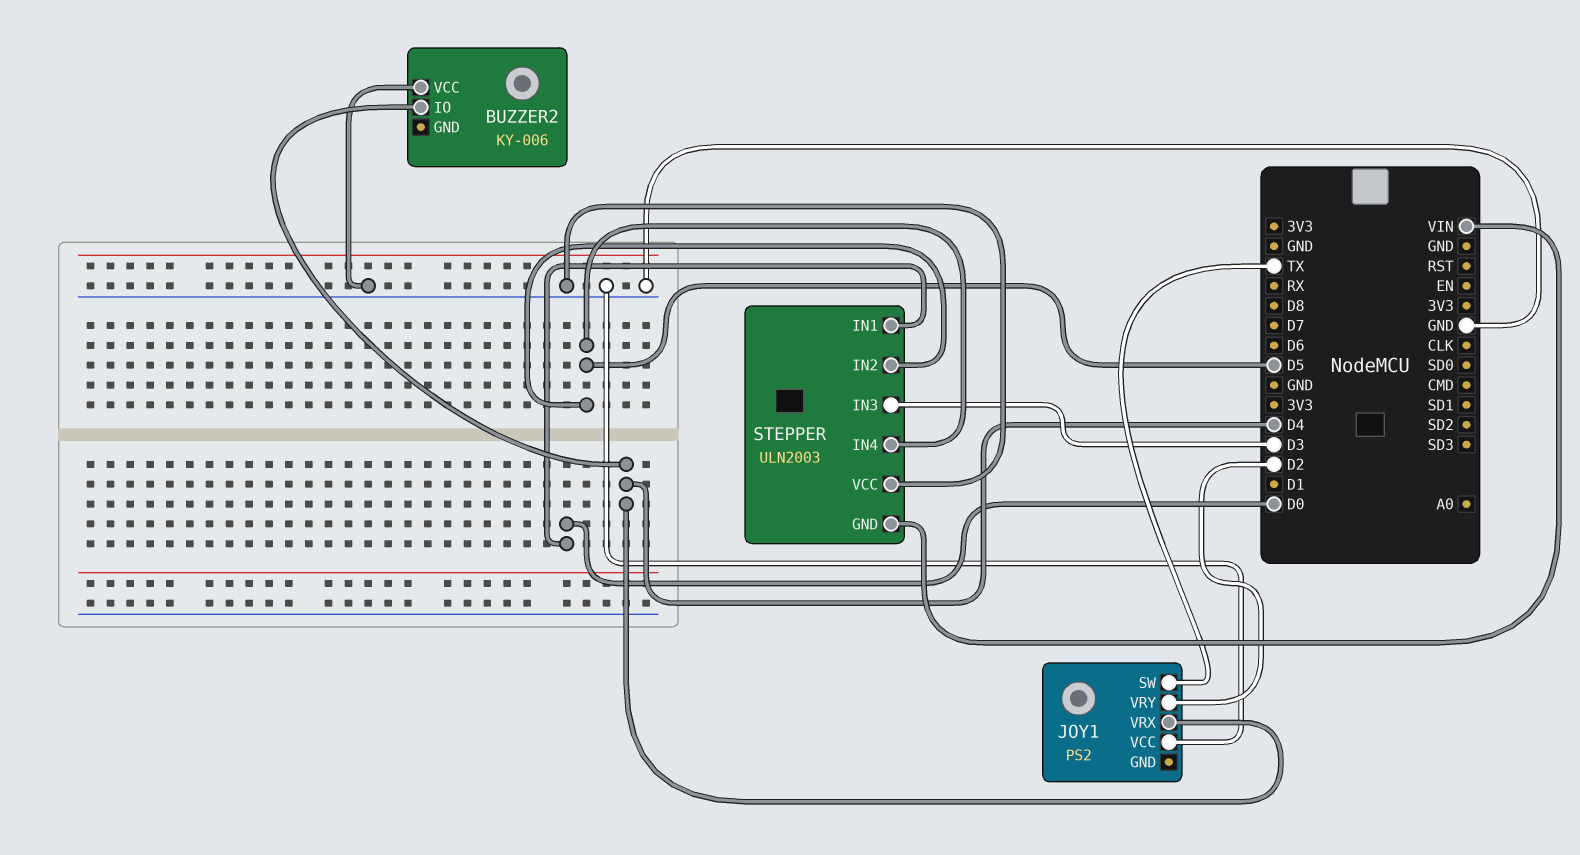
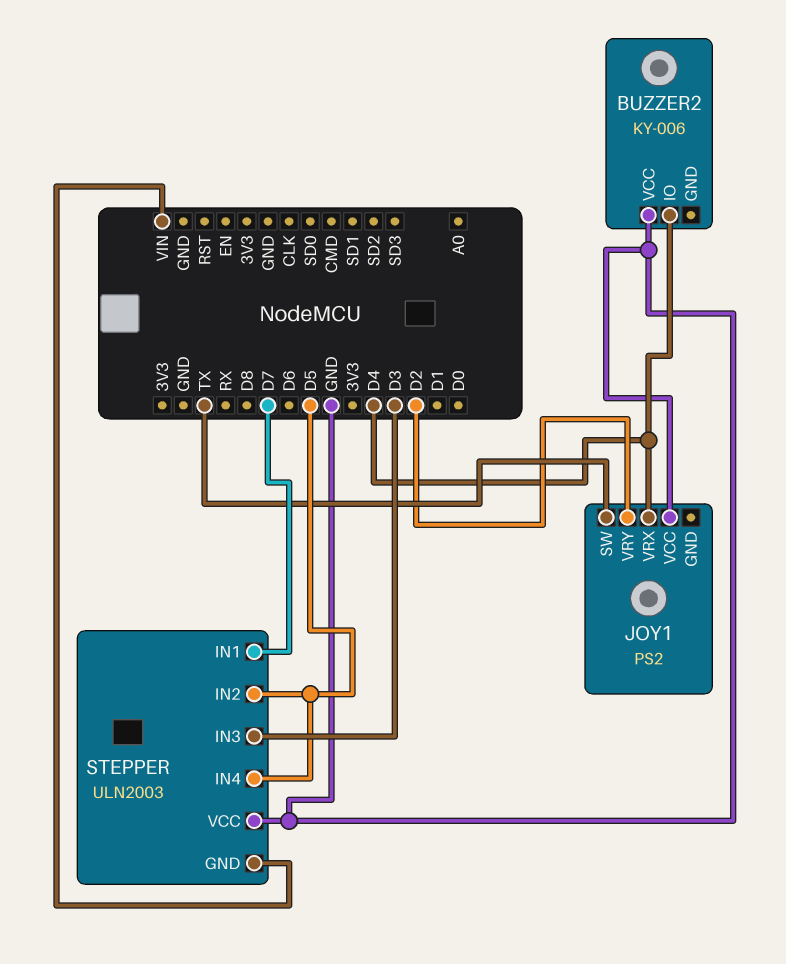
STEPPER pin IN1: D0 -> D7

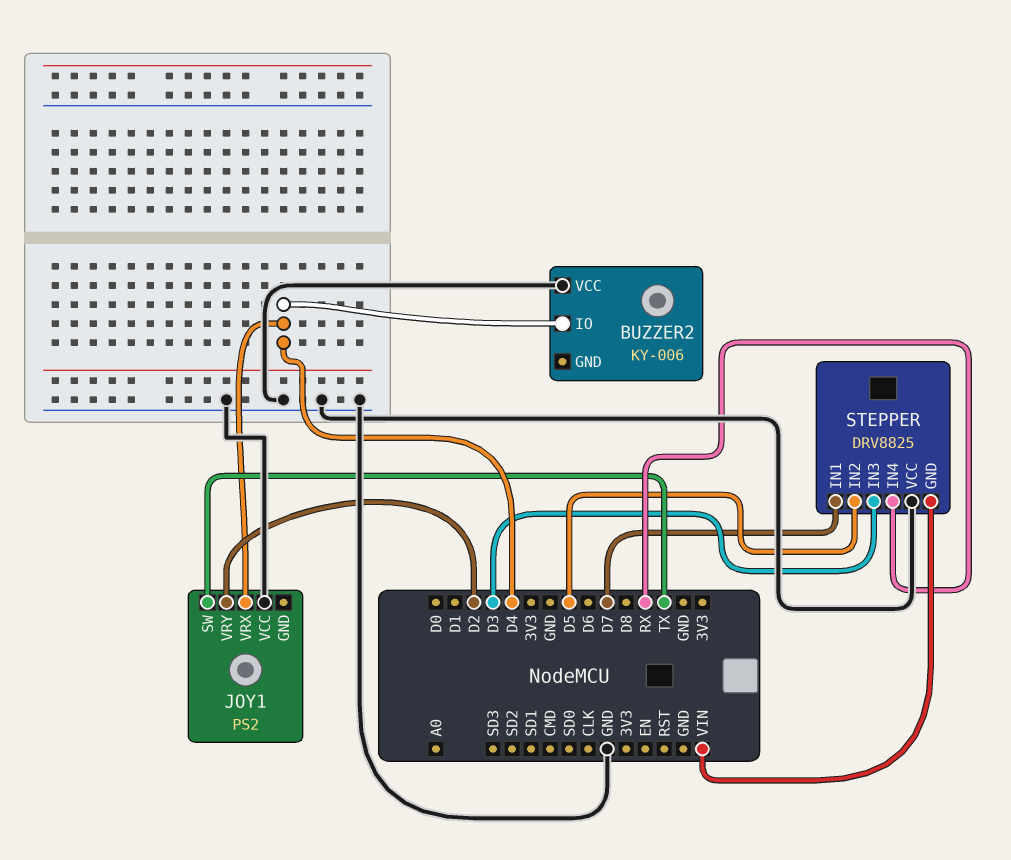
STEPPER: ULN2003 -> DRV8825
STEPPER pin IN4: D5 -> RX

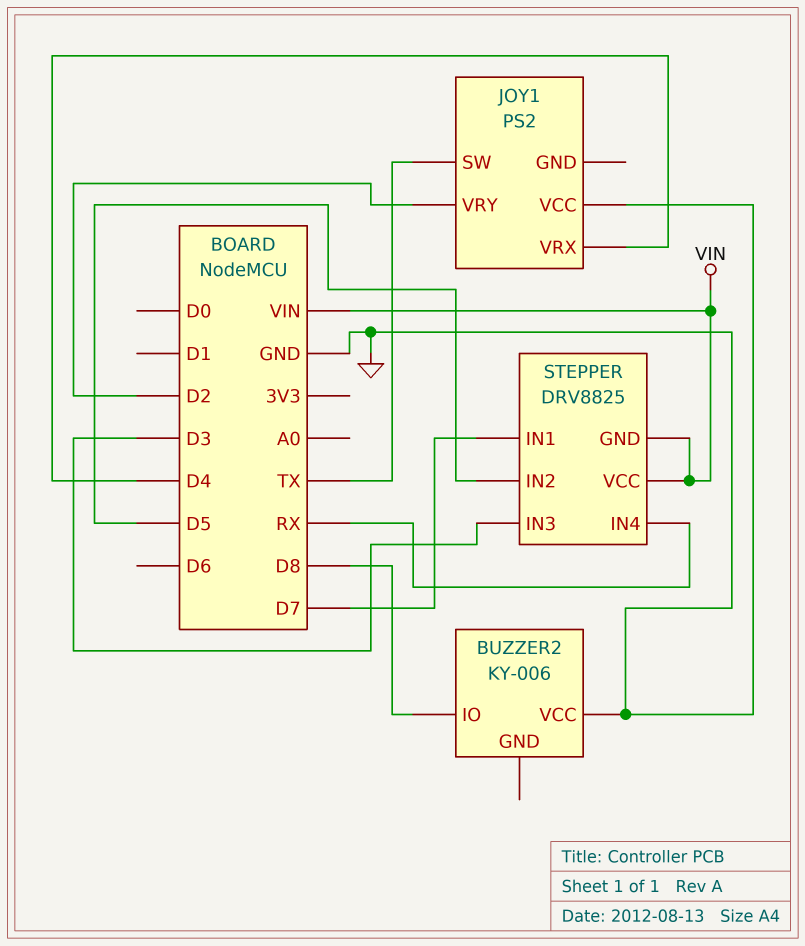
BUZZER2 pin IO: D4 -> D8
STEPPER pin VCC: GND -> VIN

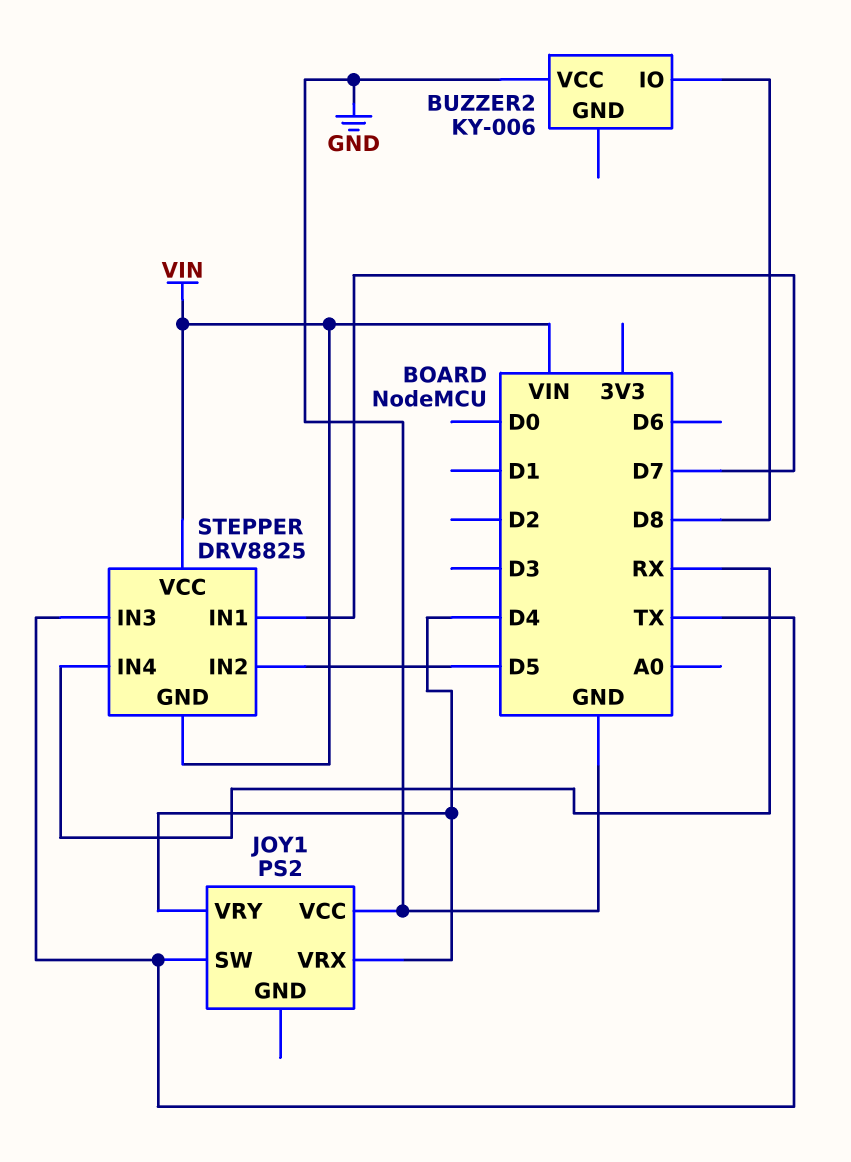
JOY1 pin VRY: D2 -> D4
STEPPER pin IN3: D3 -> TX

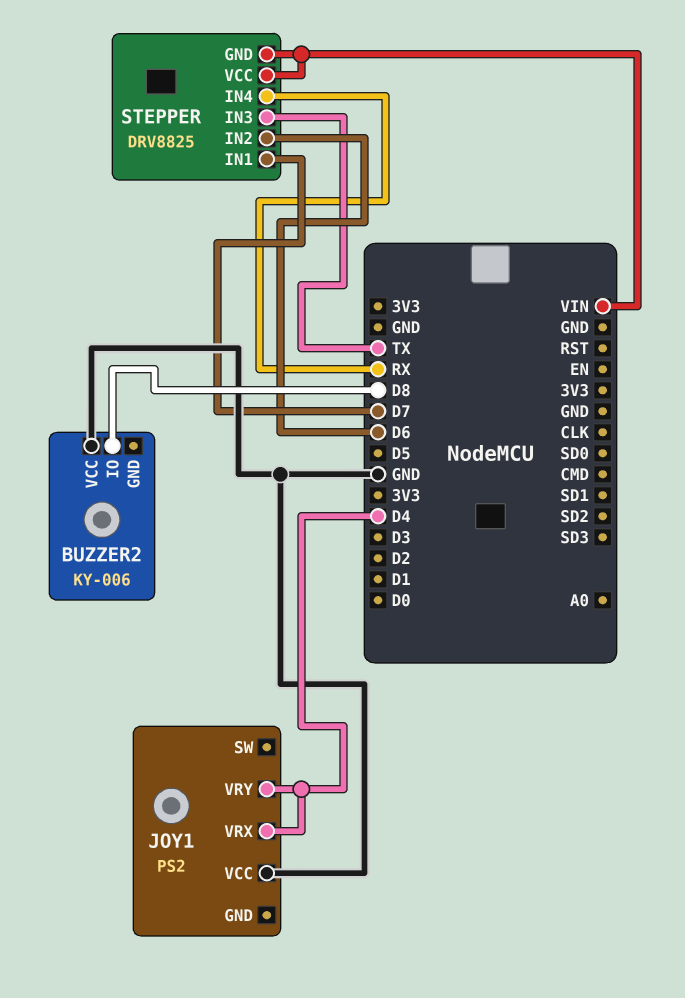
JOY1 pin SW: TX -> none
STEPPER pin IN2: D5 -> D6

